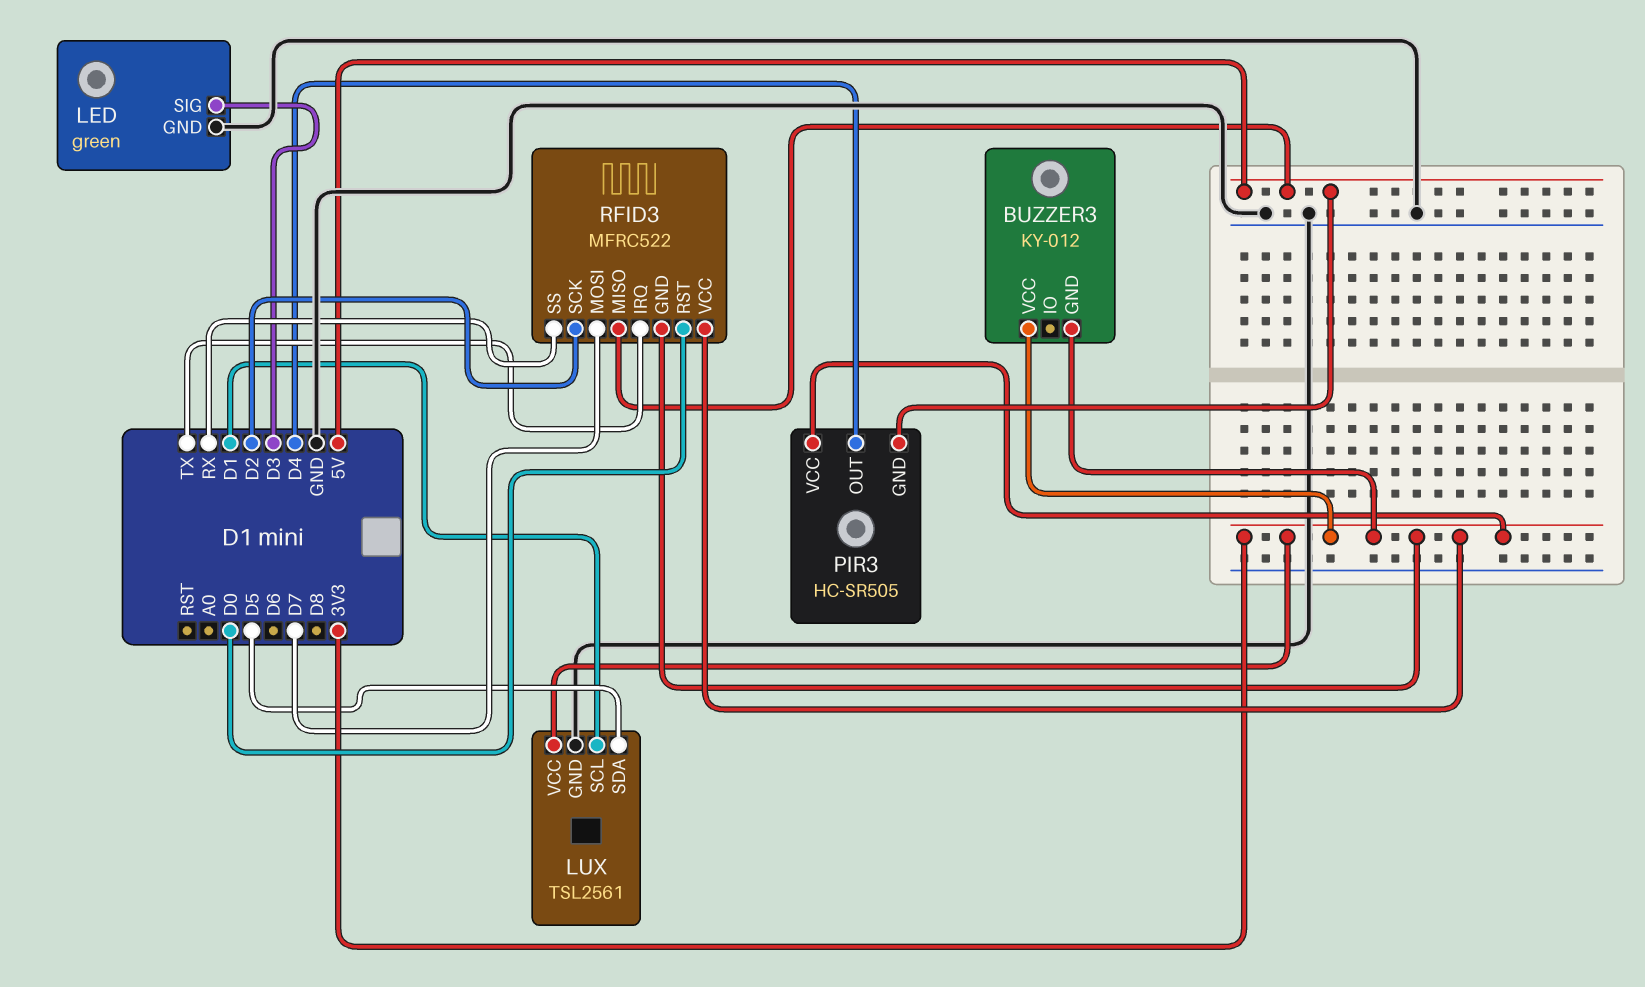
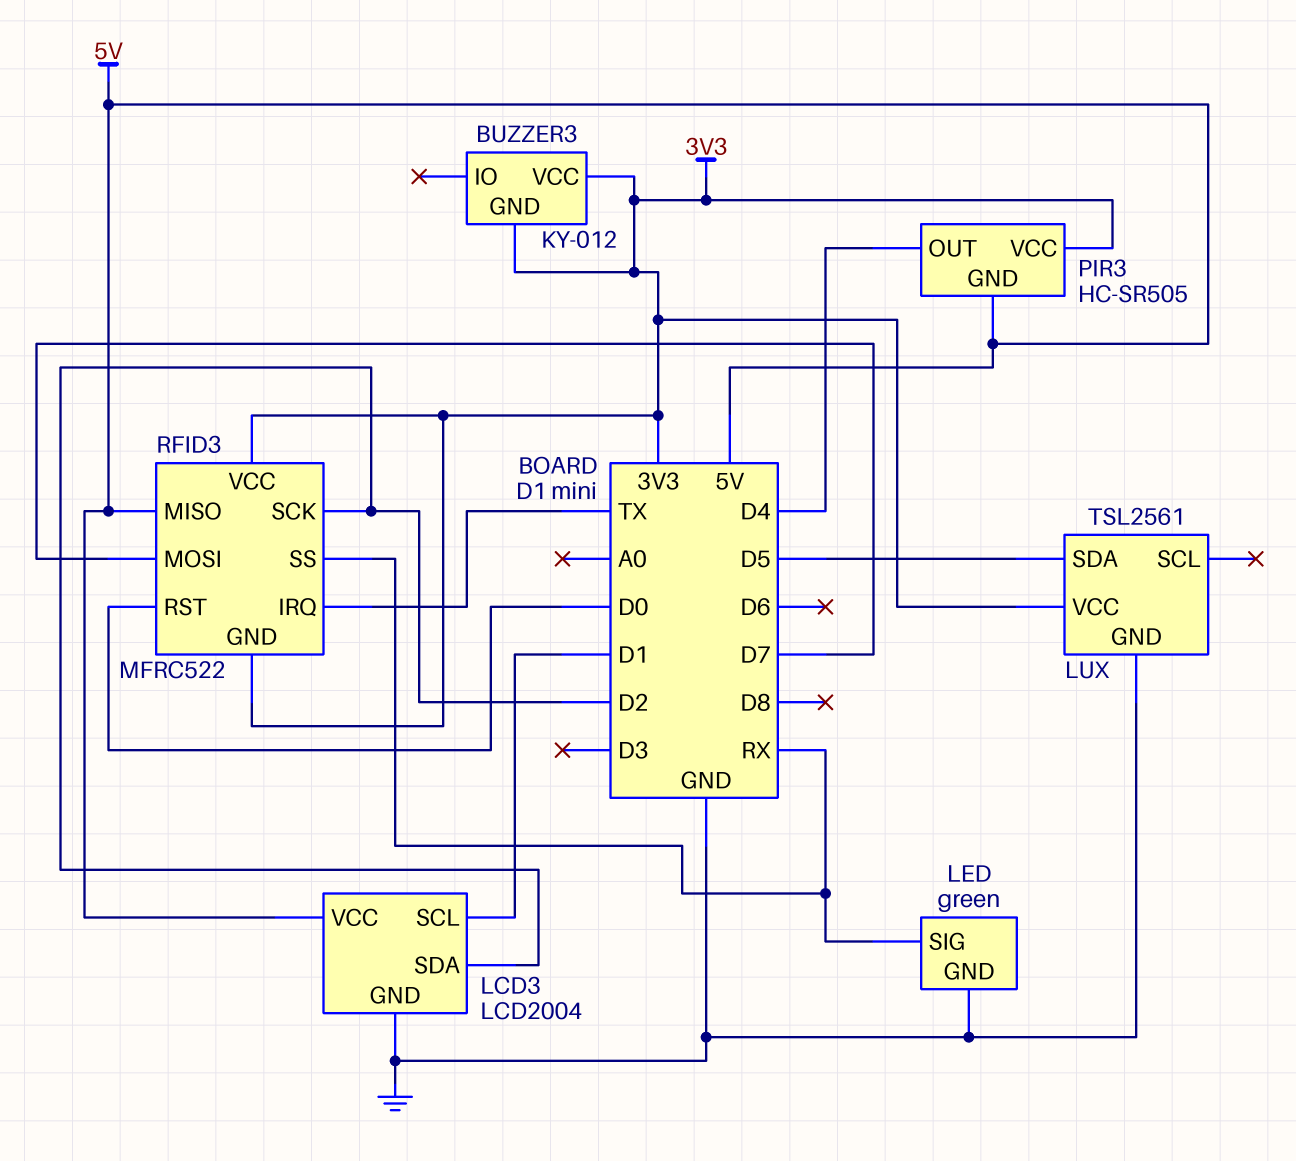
LCD3: none -> LCD2004
LCD3 pin GND: none -> GND
LCD3 pin SCL: none -> D1
LCD3 pin SDA: none -> D2
LCD3 pin VCC: none -> 5V
LED pin SIG: D3 -> RX
LUX pin SCL: D1 -> none

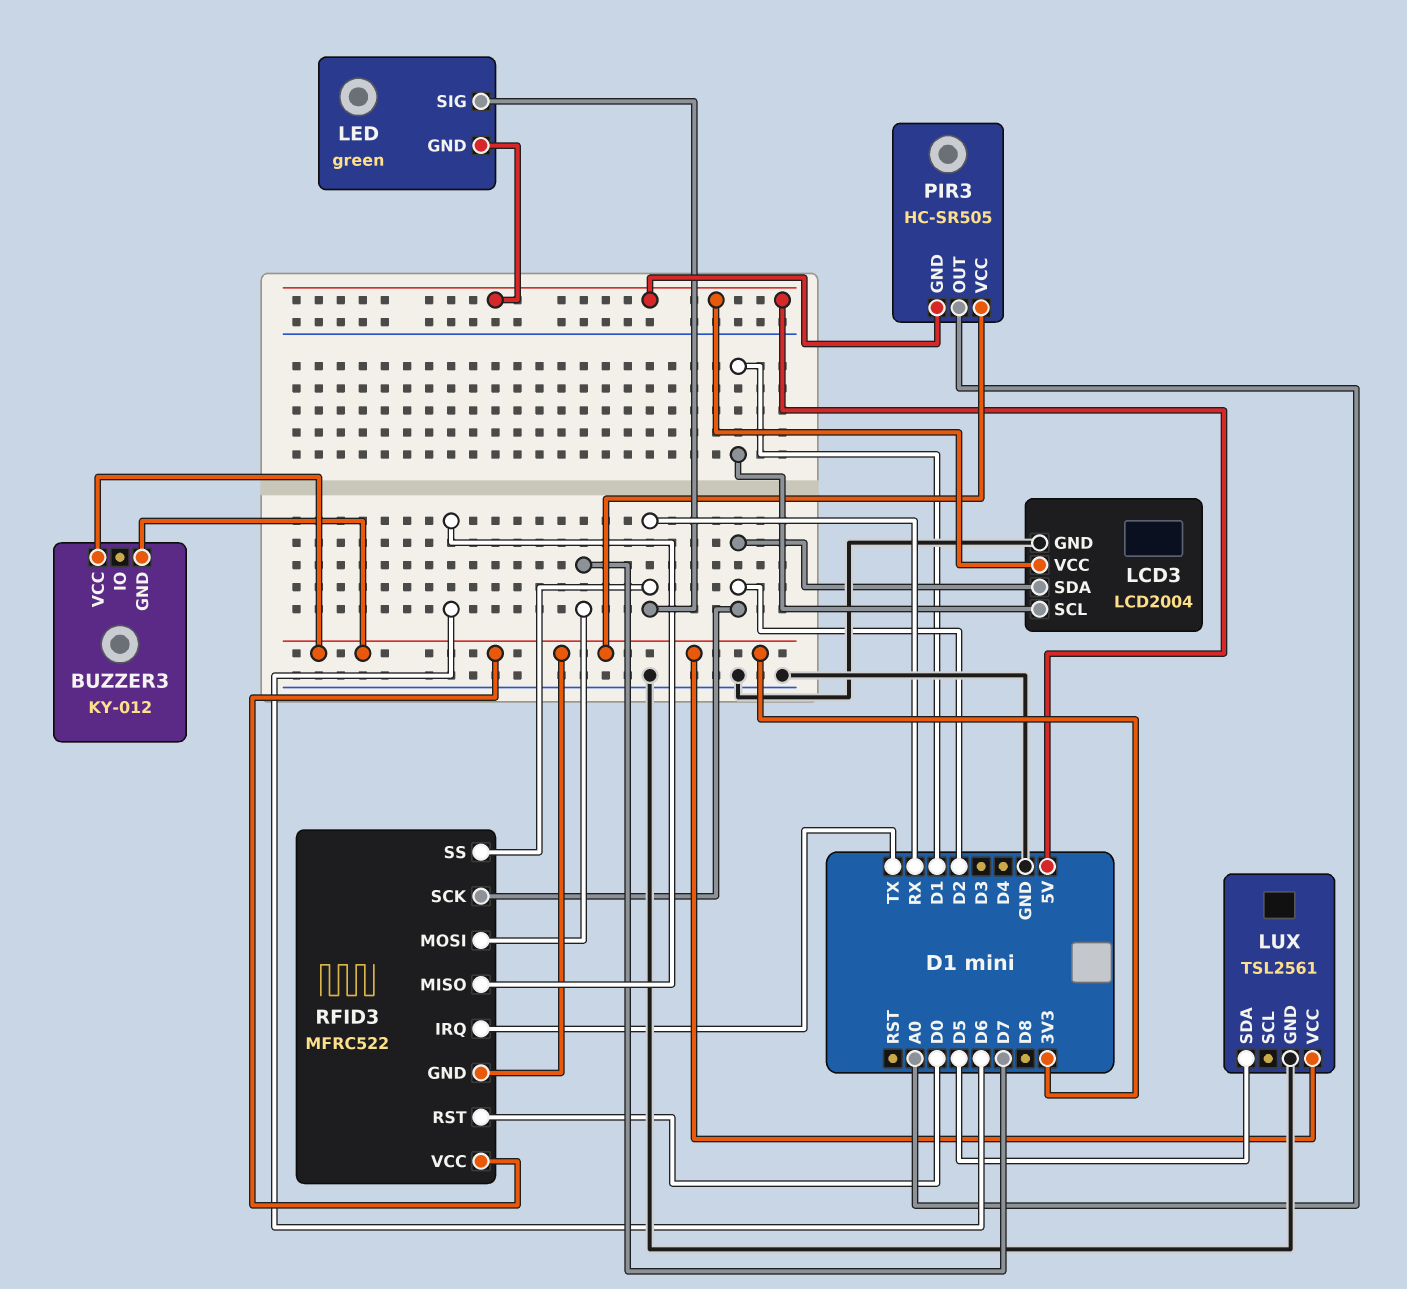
LED pin GND: GND -> 5V
PIR3 pin OUT: D4 -> A0
RFID3 pin MISO: 5V -> D6

